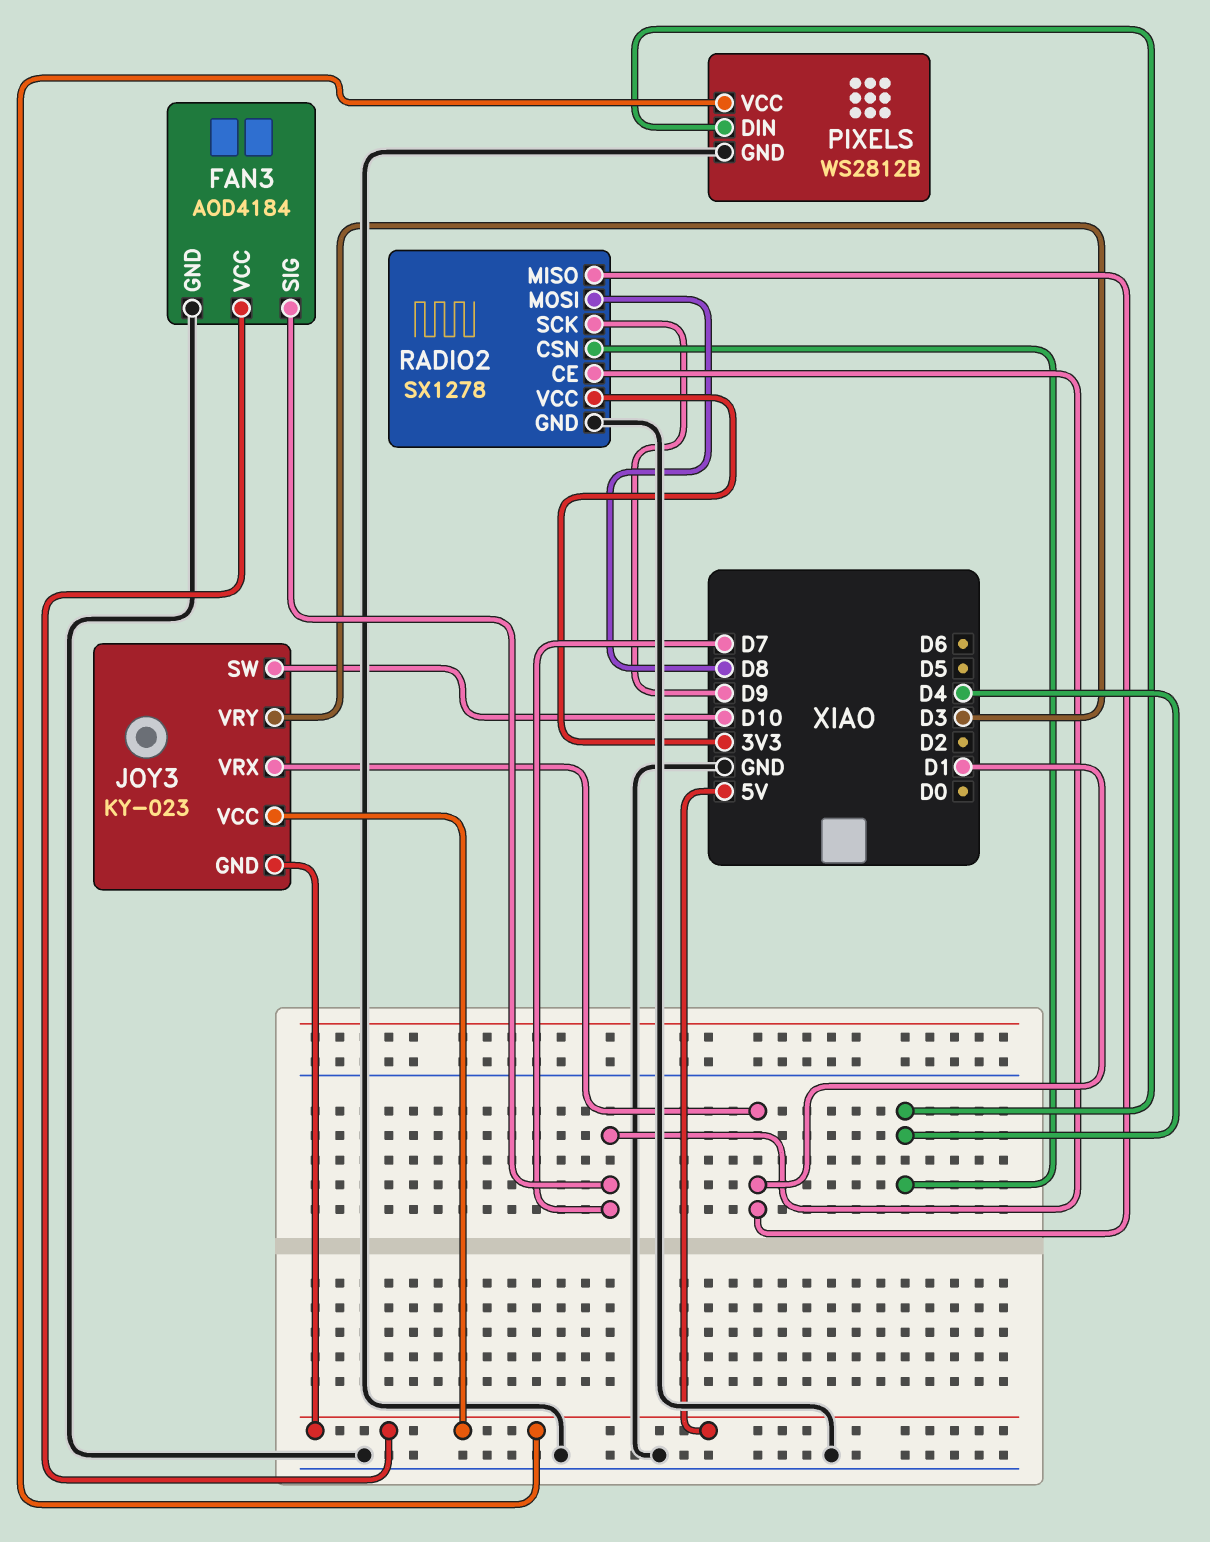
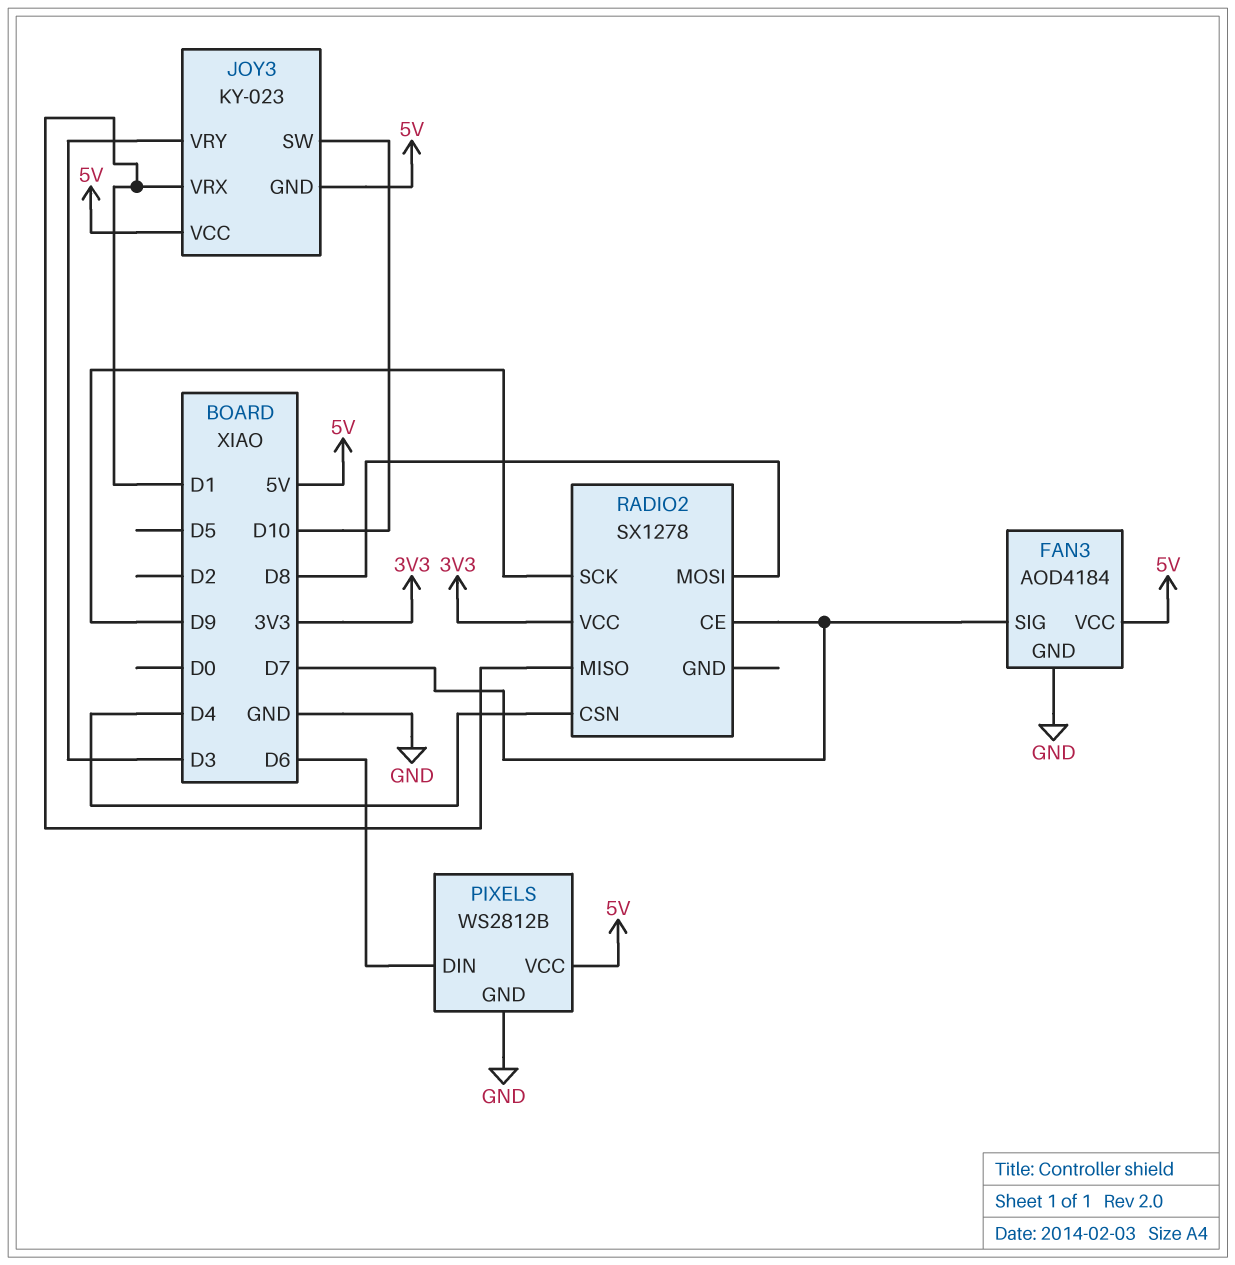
PIXELS pin DIN: D4 -> D6
RADIO2 pin GND: GND -> none

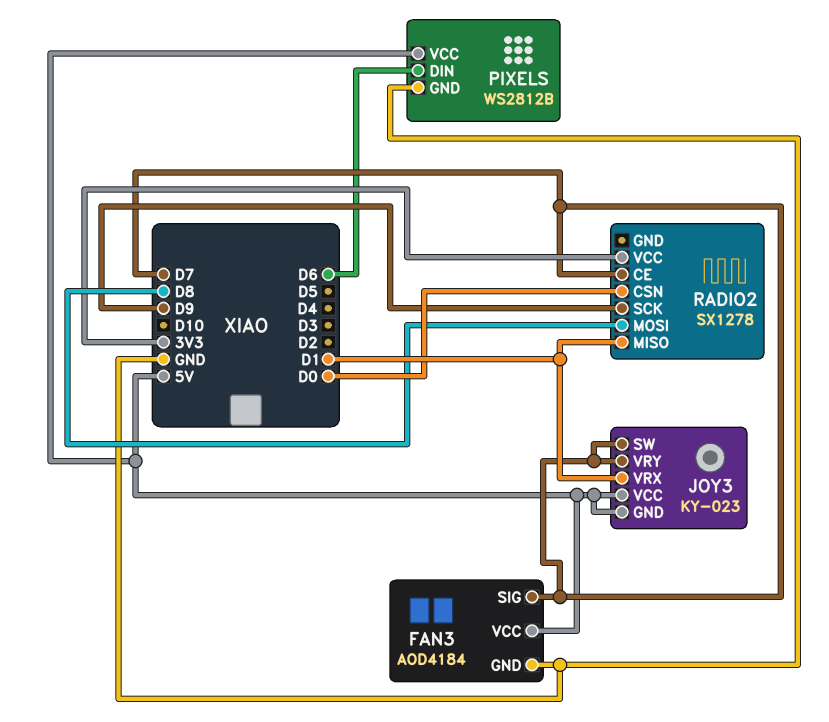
JOY3 pin SW: D10 -> D7
JOY3 pin VRY: D3 -> D7
RADIO2 pin CSN: D4 -> D0

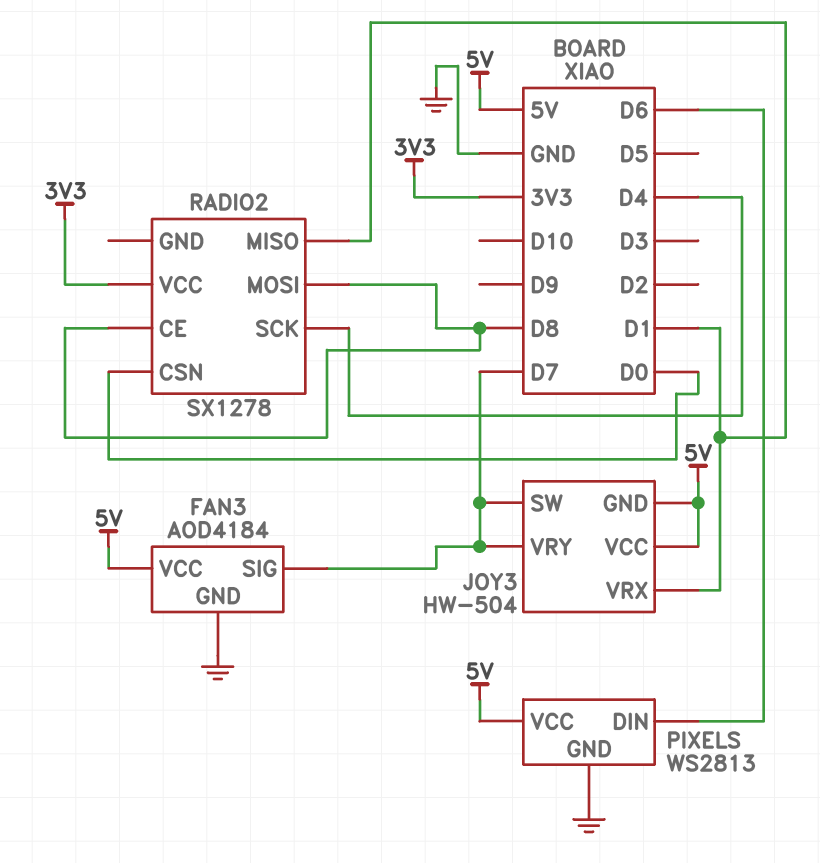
JOY3: KY-023 -> HW-504
PIXELS: WS2812B -> WS2813
RADIO2 pin CE: D7 -> D8
RADIO2 pin SCK: D9 -> D4

